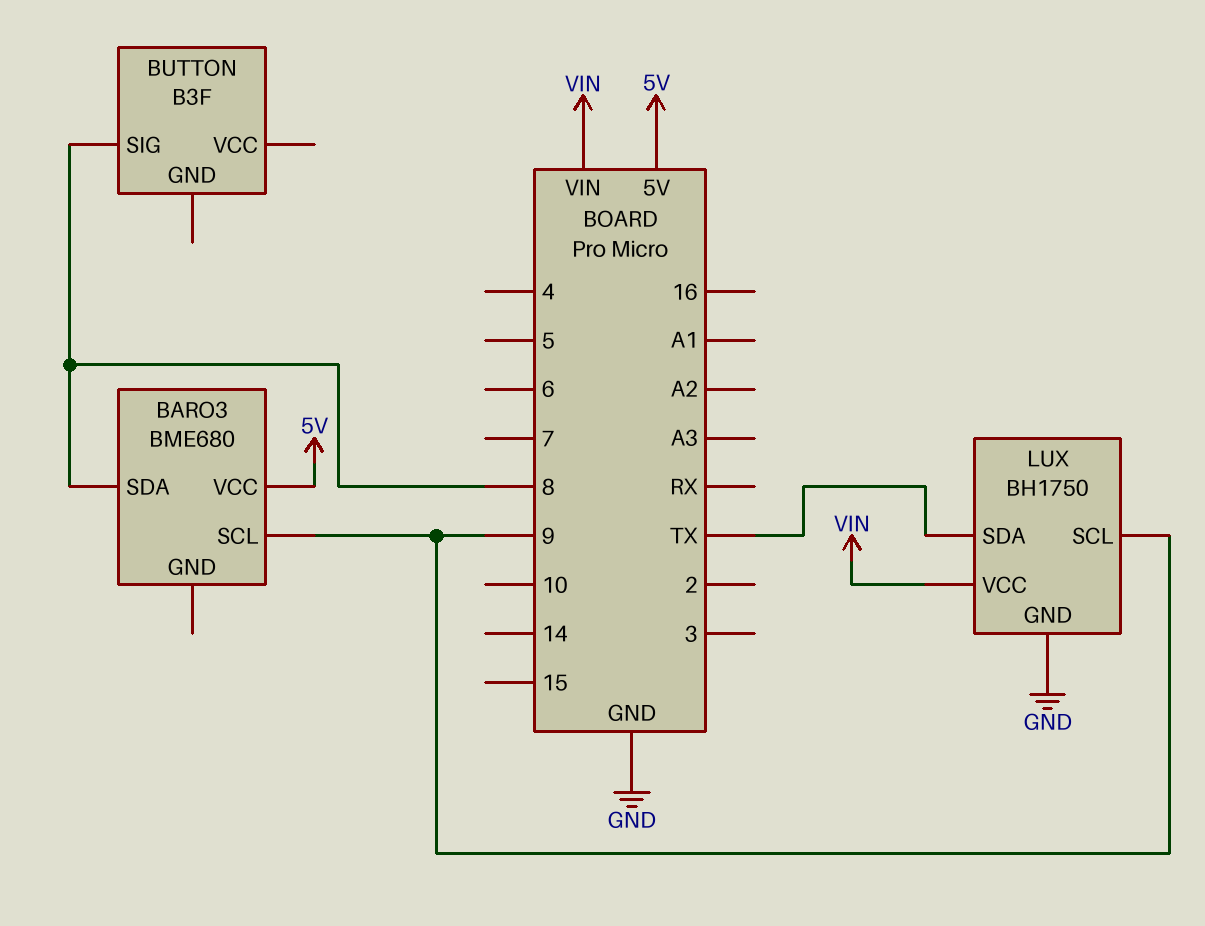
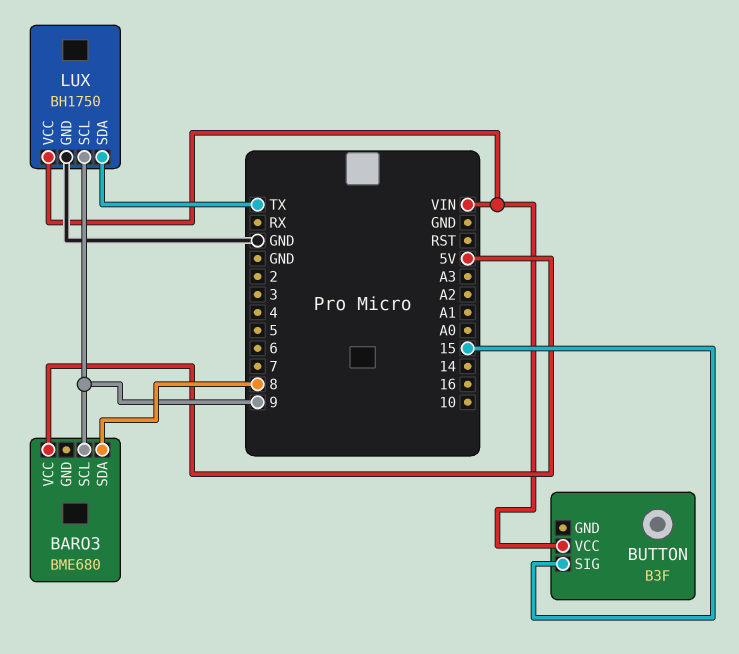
BUTTON pin SIG: 8 -> 15
BUTTON pin VCC: none -> VIN

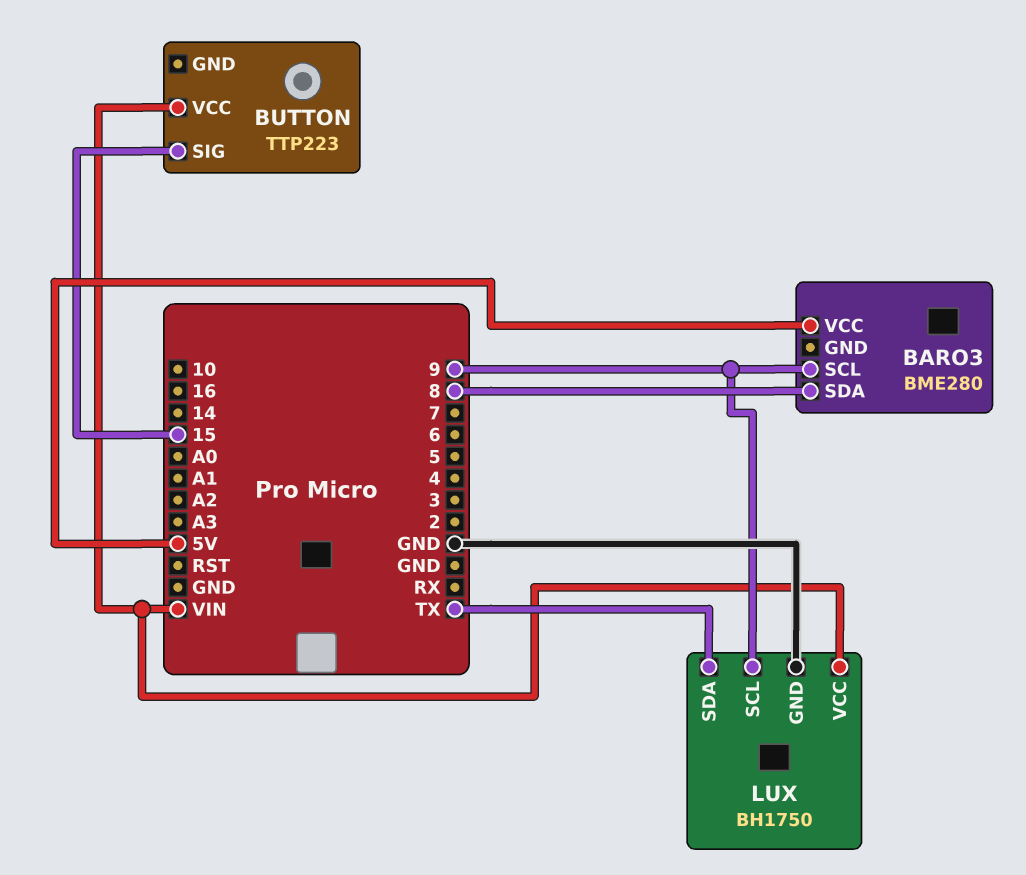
BARO3: BME680 -> BME280
BUTTON: B3F -> TTP223

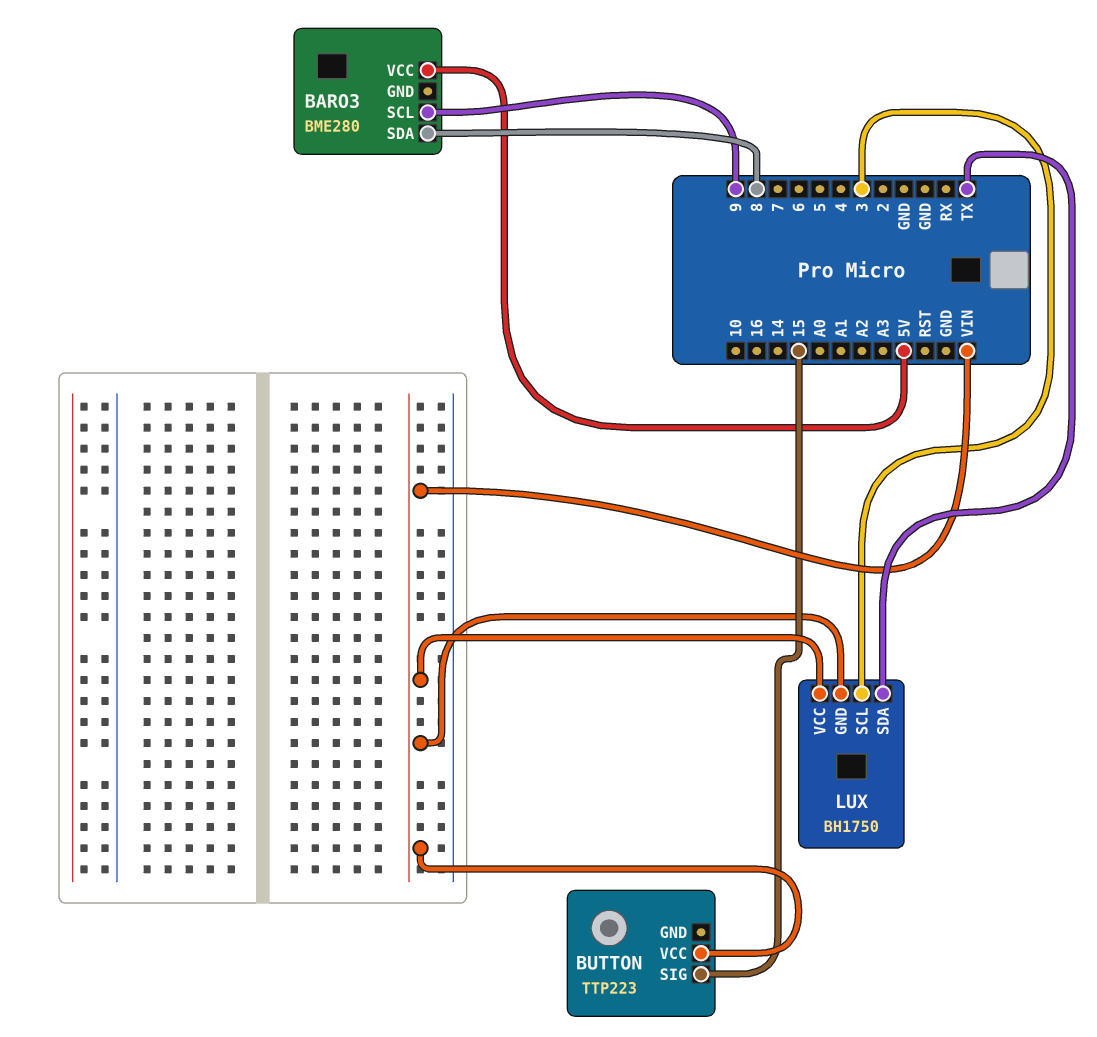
LUX pin GND: GND -> VIN
LUX pin SCL: 9 -> 3

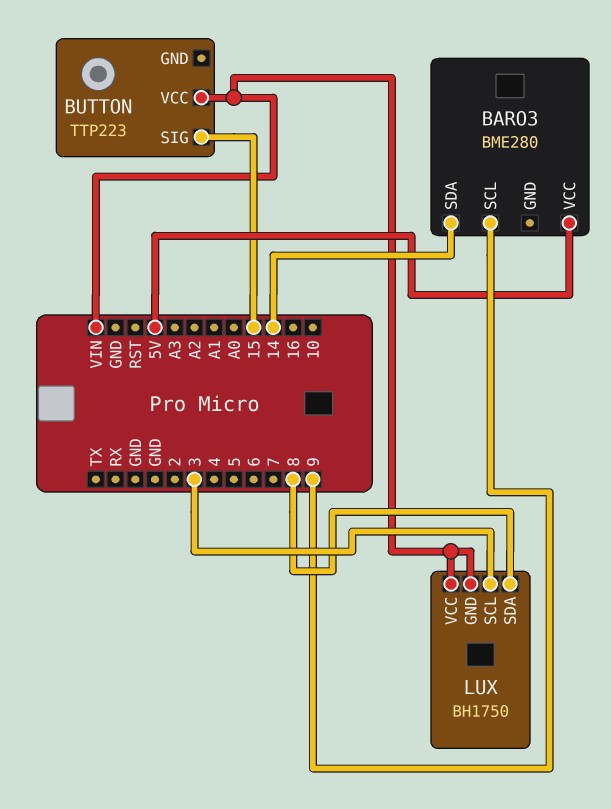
BARO3 pin SDA: 8 -> 14
LUX pin SDA: TX -> 8

